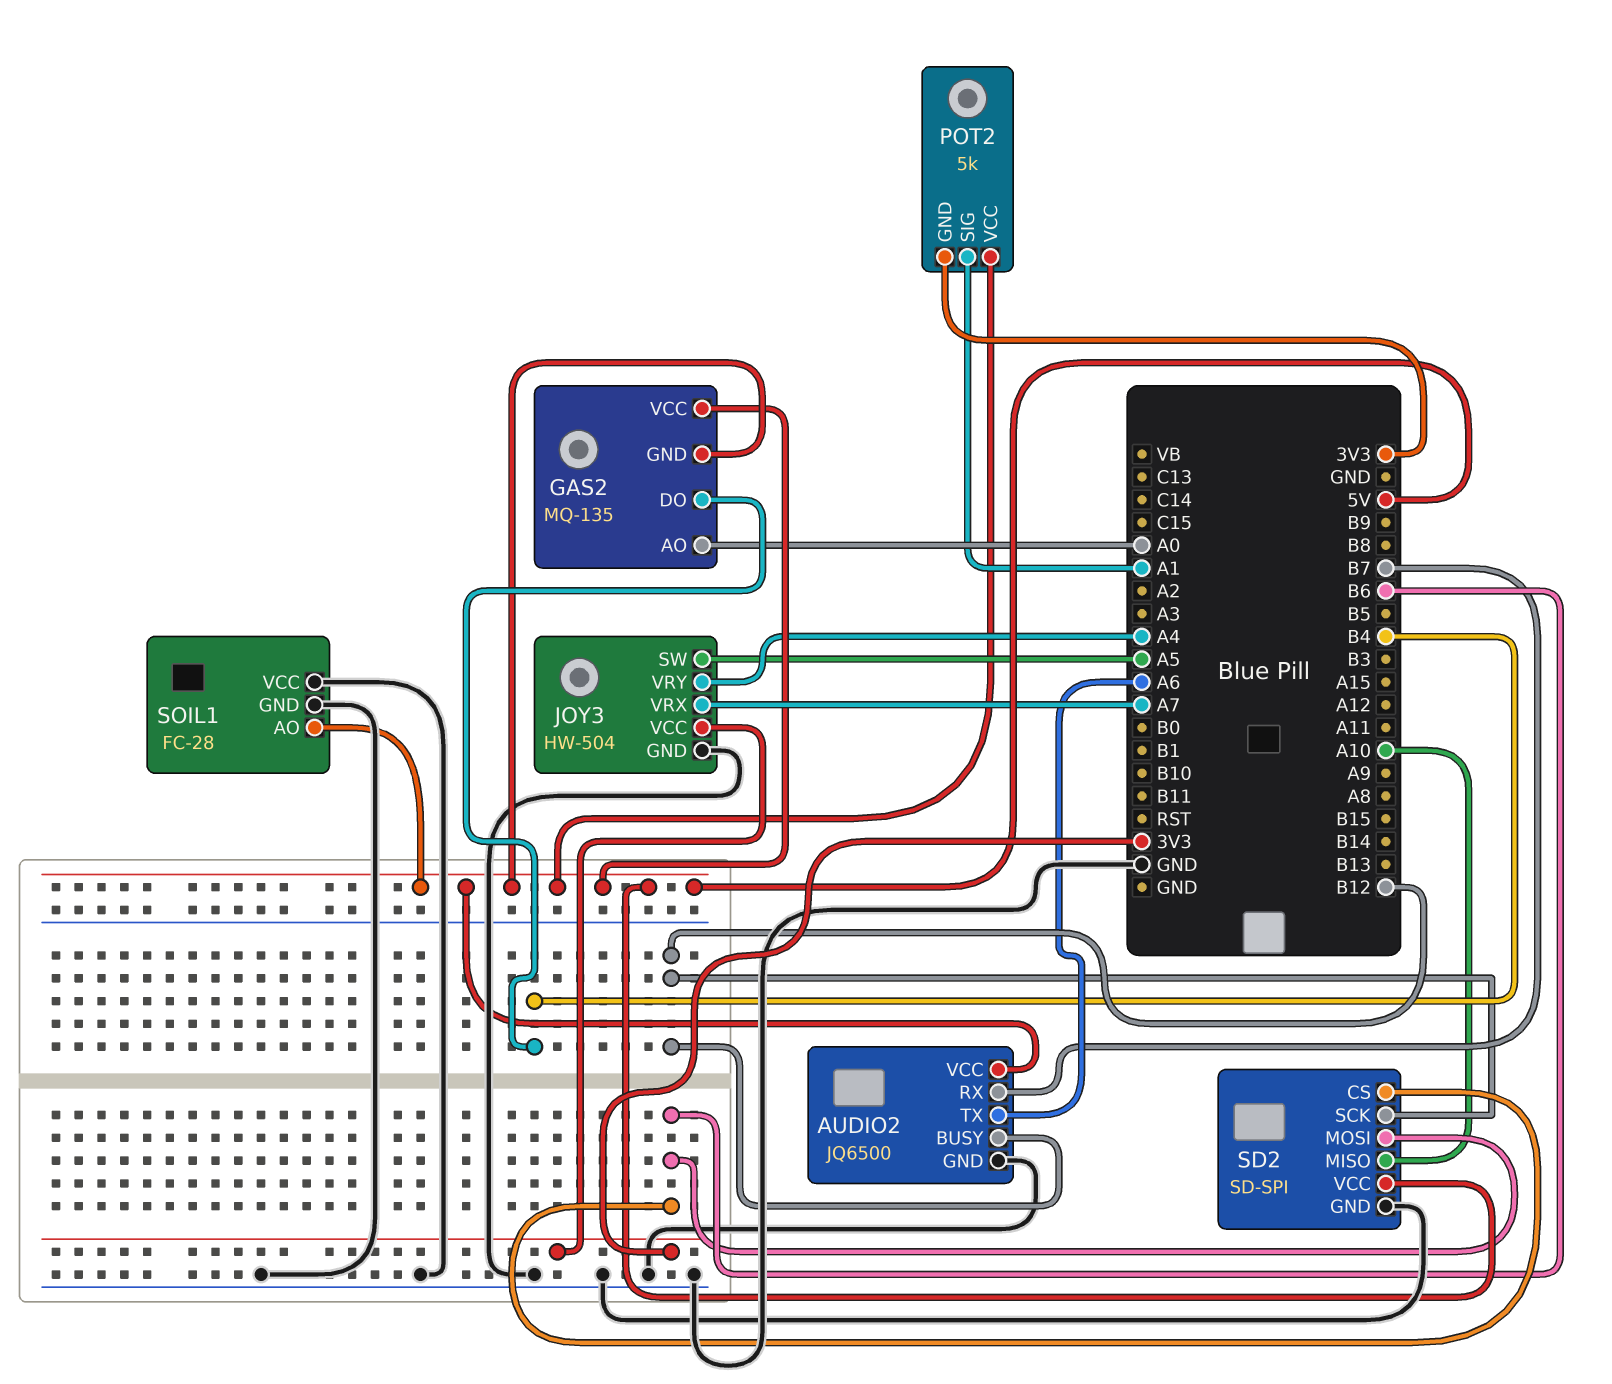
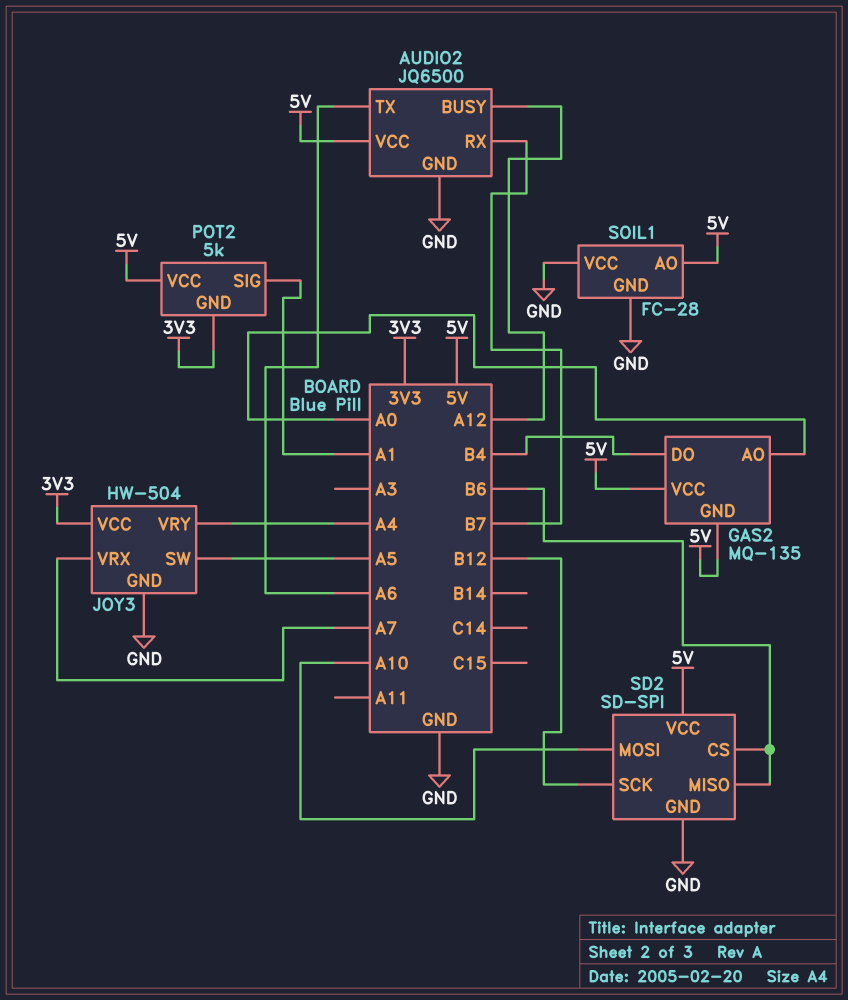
AUDIO2 pin BUSY: B12 -> A12
SD2 pin MISO: A10 -> B6
SD2 pin MOSI: B6 -> A10

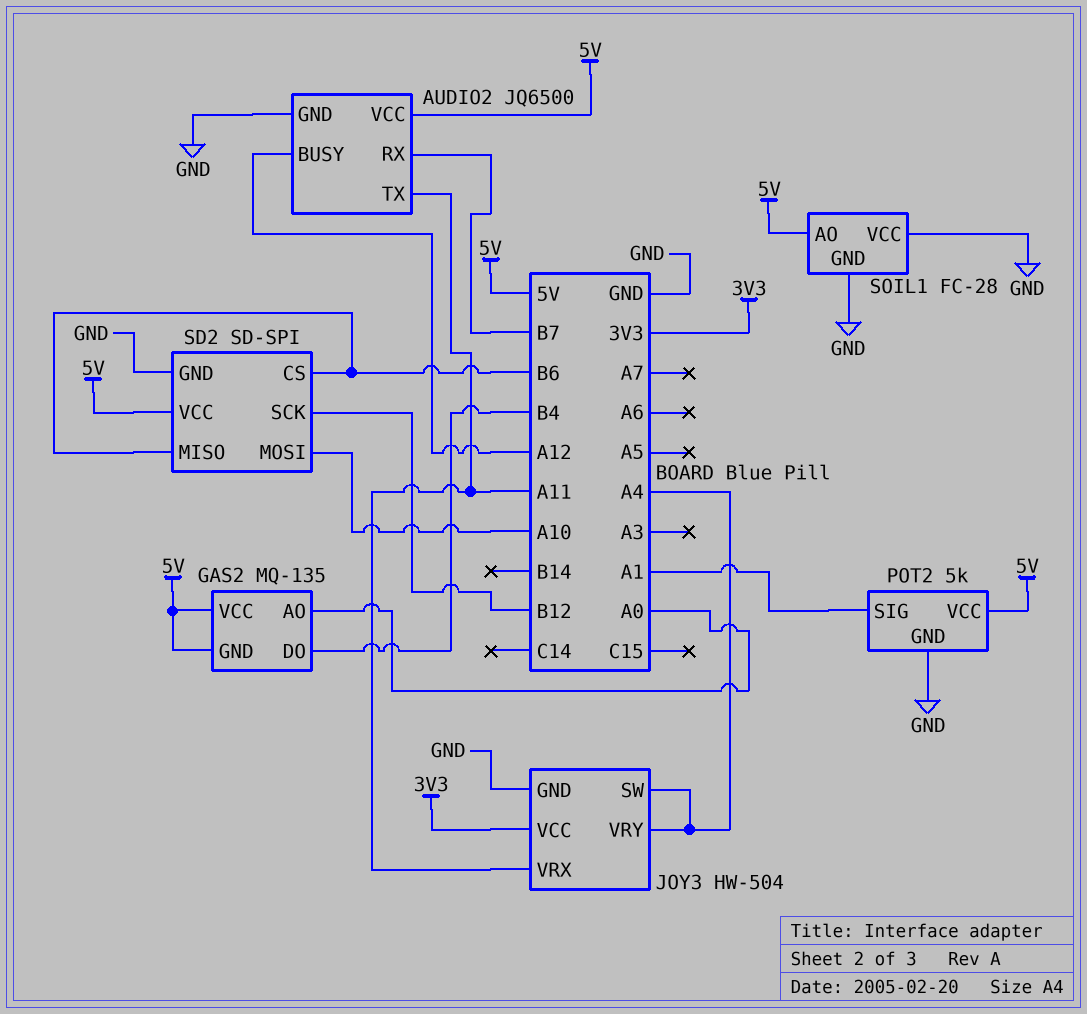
AUDIO2 pin TX: A6 -> A11
JOY3 pin SW: A5 -> A4
JOY3 pin VRX: A7 -> A11
POT2 pin GND: 3V3 -> GND

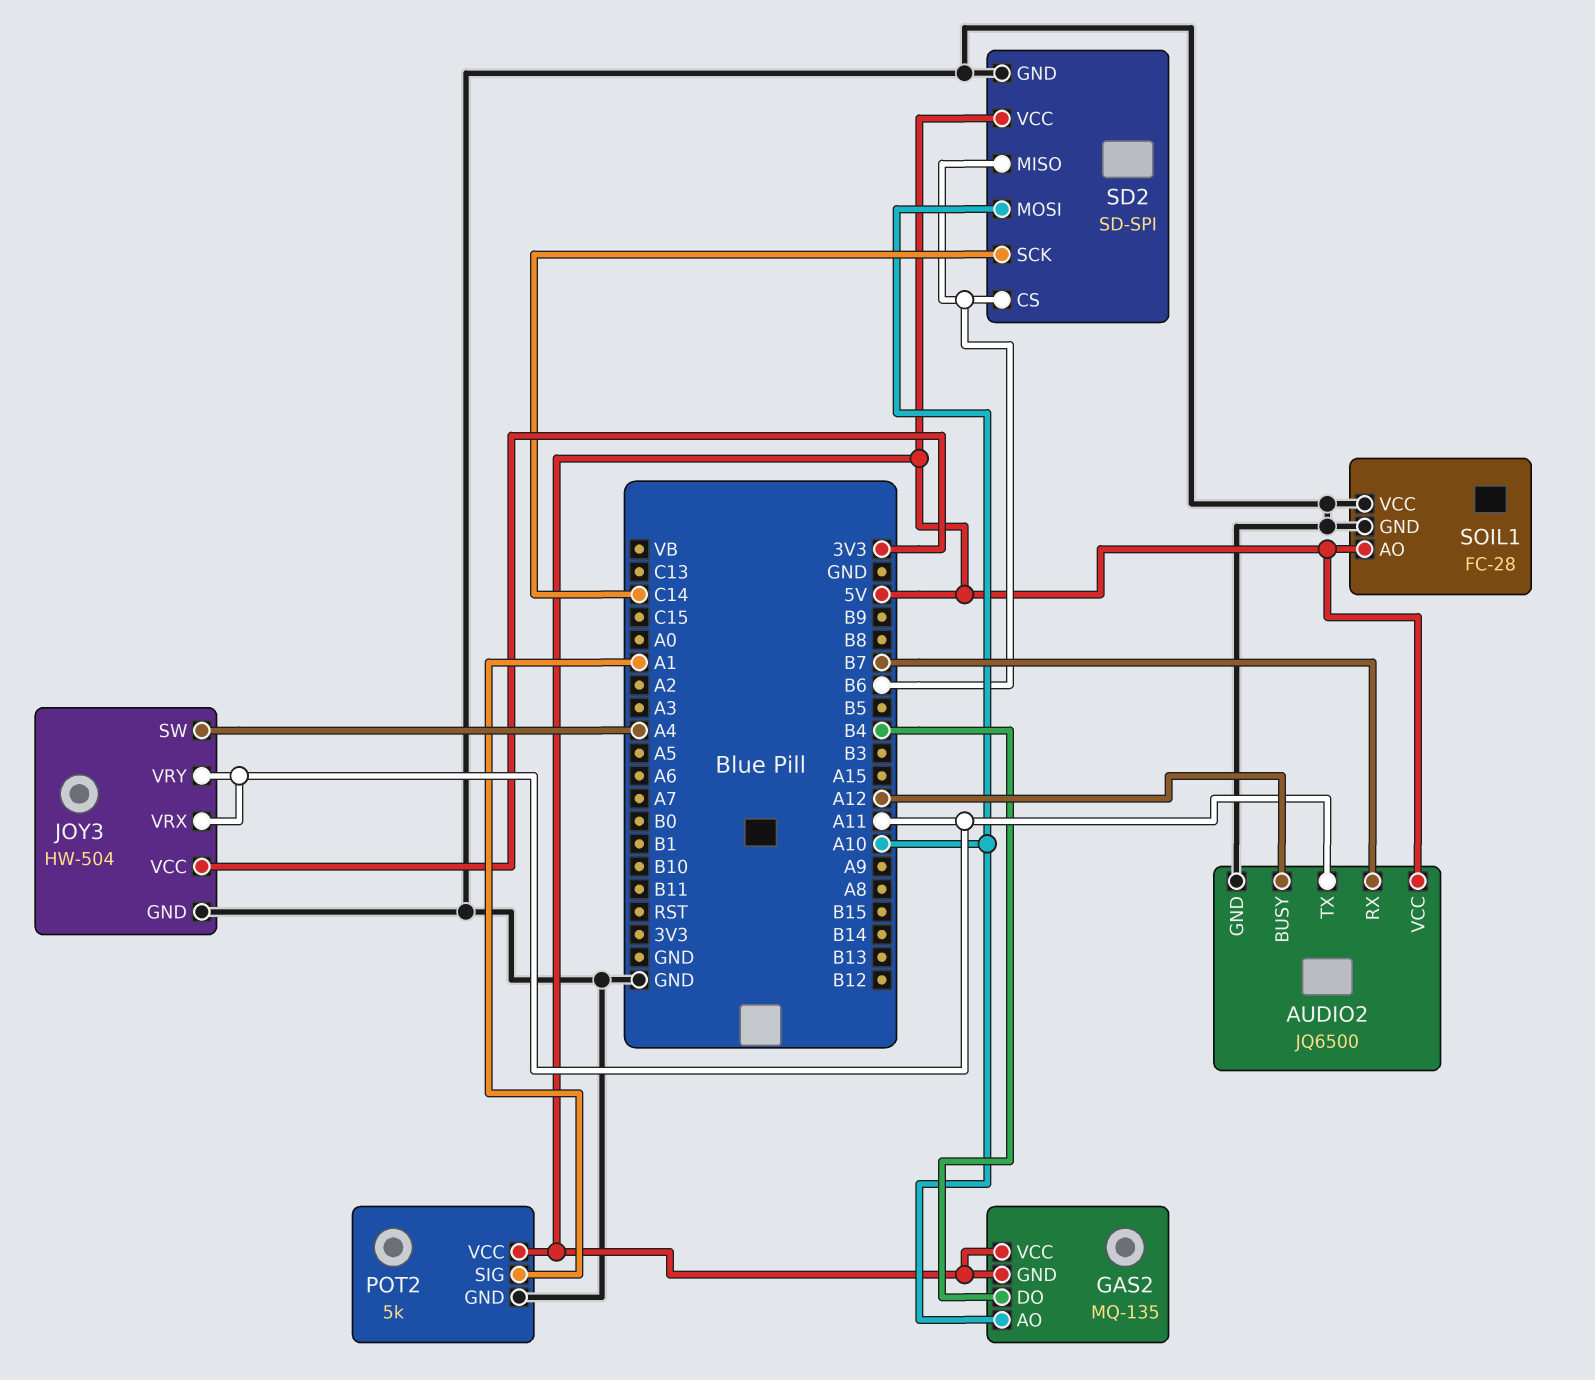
GAS2 pin AO: A0 -> A10
JOY3 pin VRY: A4 -> A11
SD2 pin SCK: B12 -> C14

